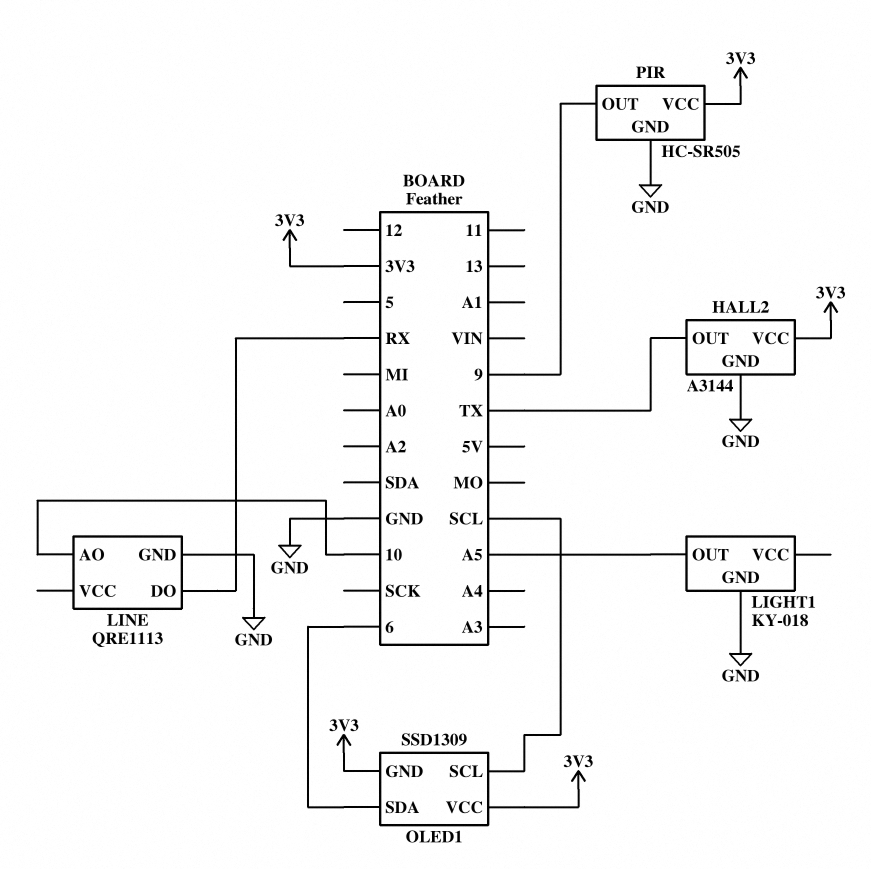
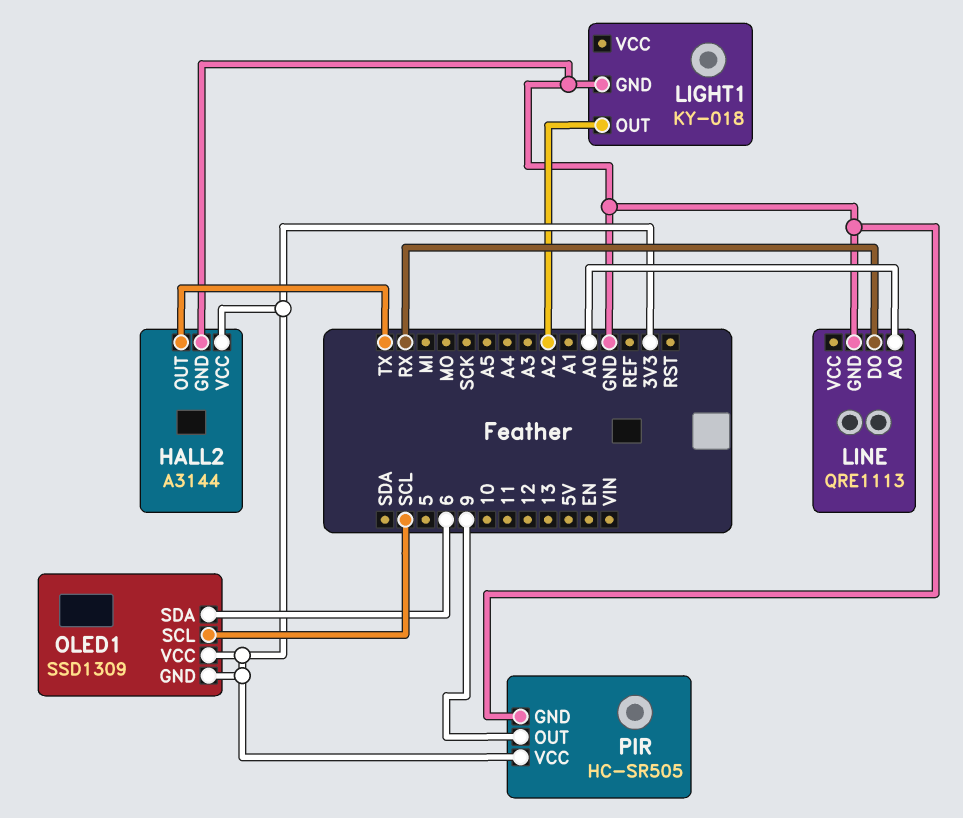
LIGHT1 pin OUT: A5 -> A2
LINE pin AO: 10 -> A0

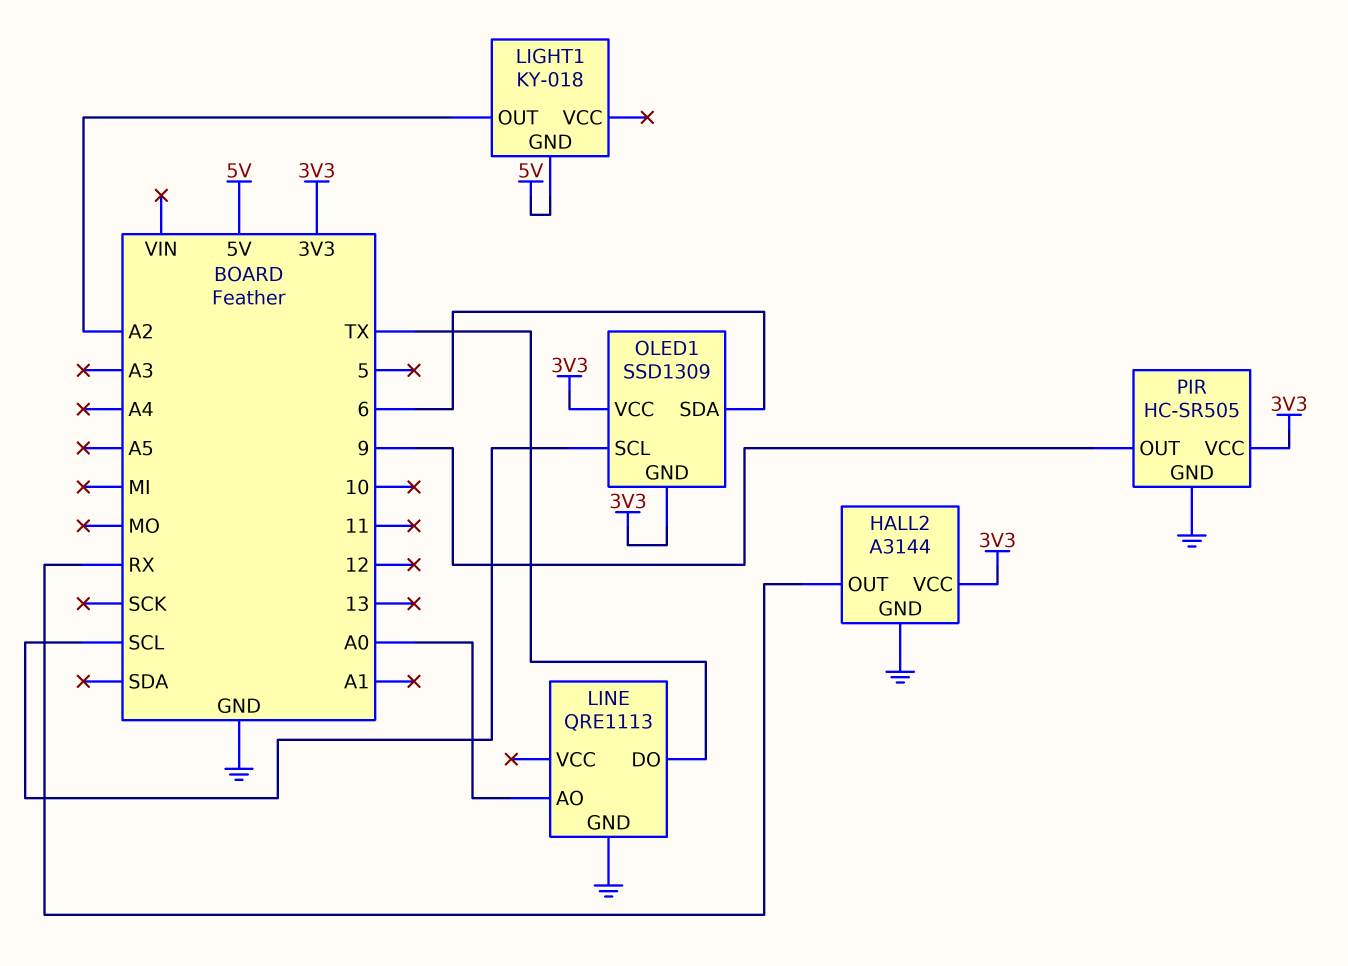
HALL2 pin OUT: TX -> RX
LIGHT1 pin GND: GND -> 5V
LINE pin DO: RX -> TX

